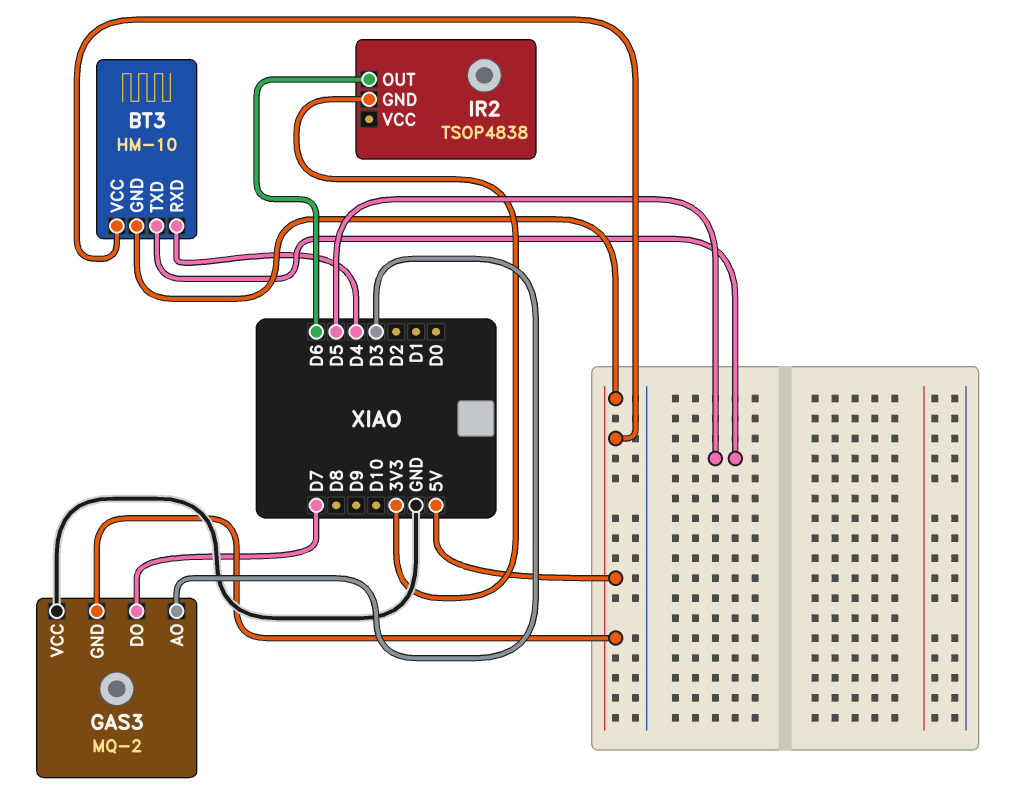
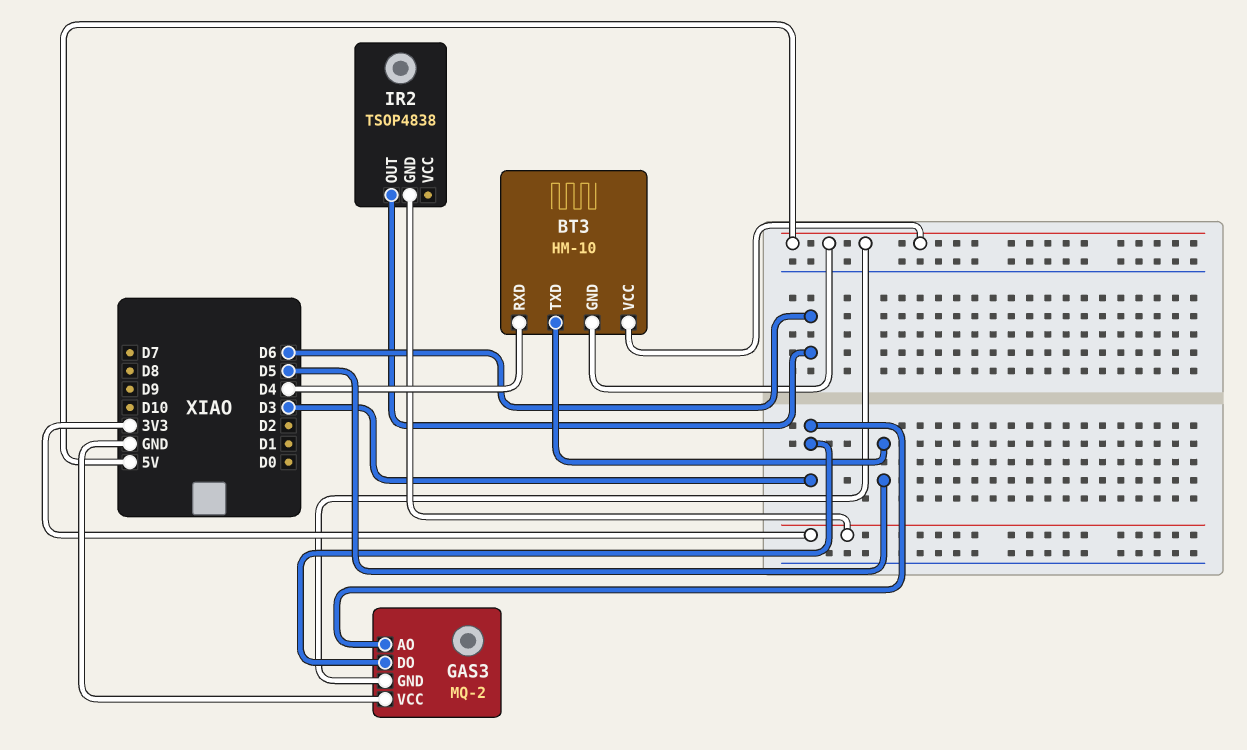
GAS3 pin DO: D7 -> D3

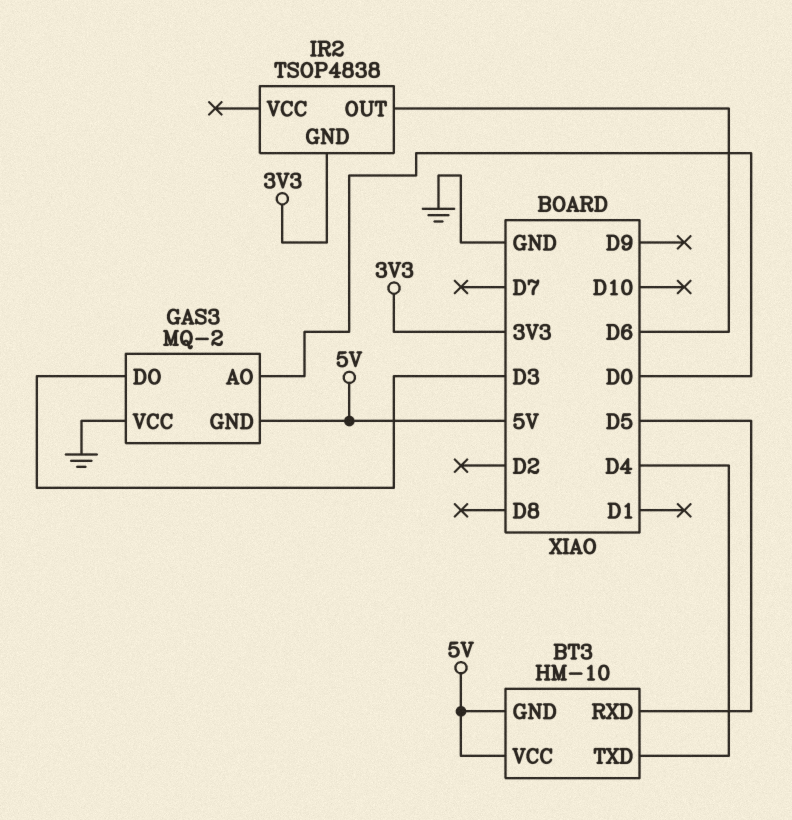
BT3 pin RXD: D4 -> D5
BT3 pin TXD: D5 -> D4
GAS3 pin AO: D3 -> D0

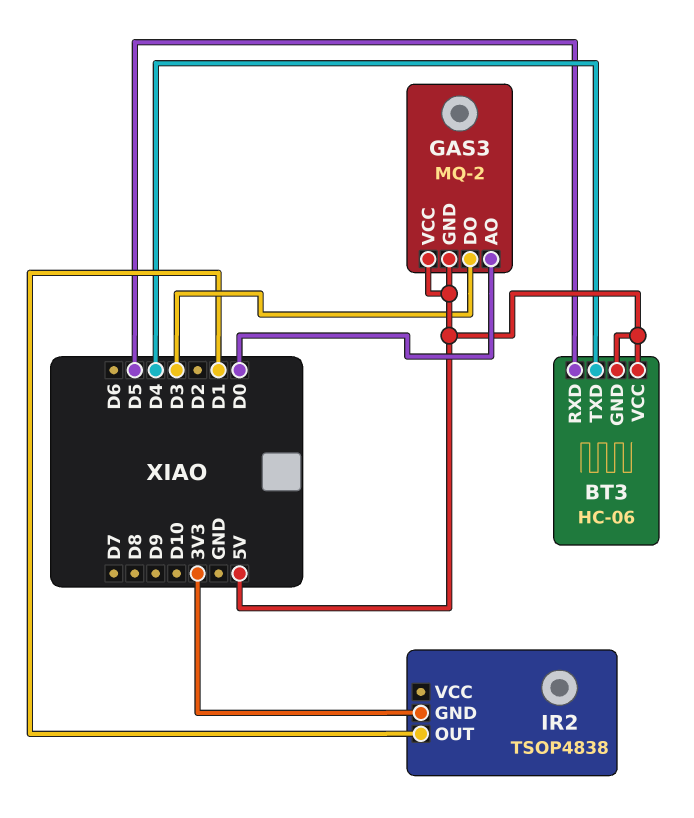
BT3: HM-10 -> HC-06
GAS3 pin VCC: GND -> 5V
IR2 pin OUT: D6 -> D1

